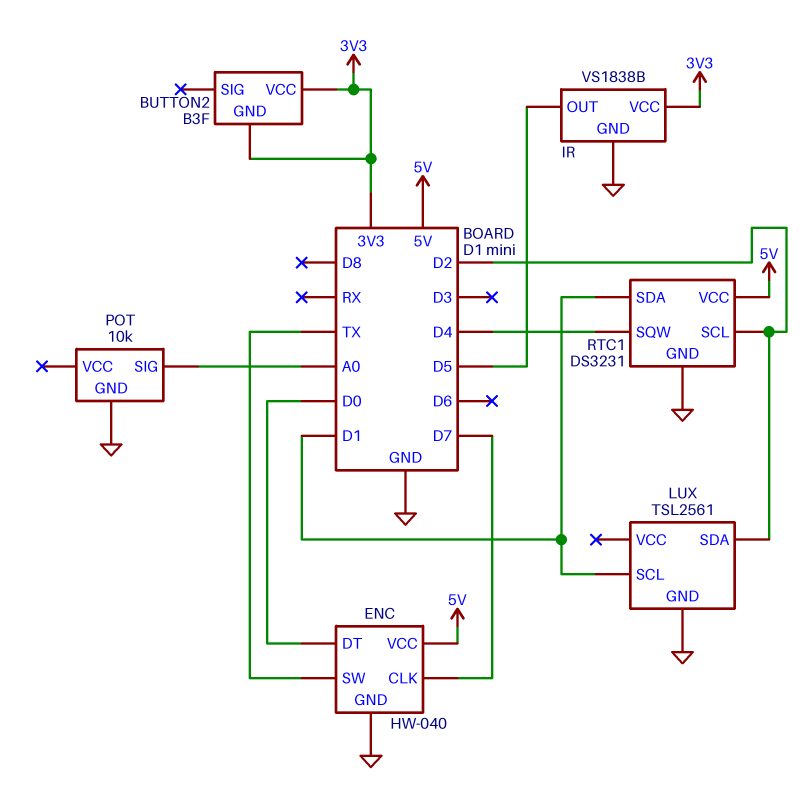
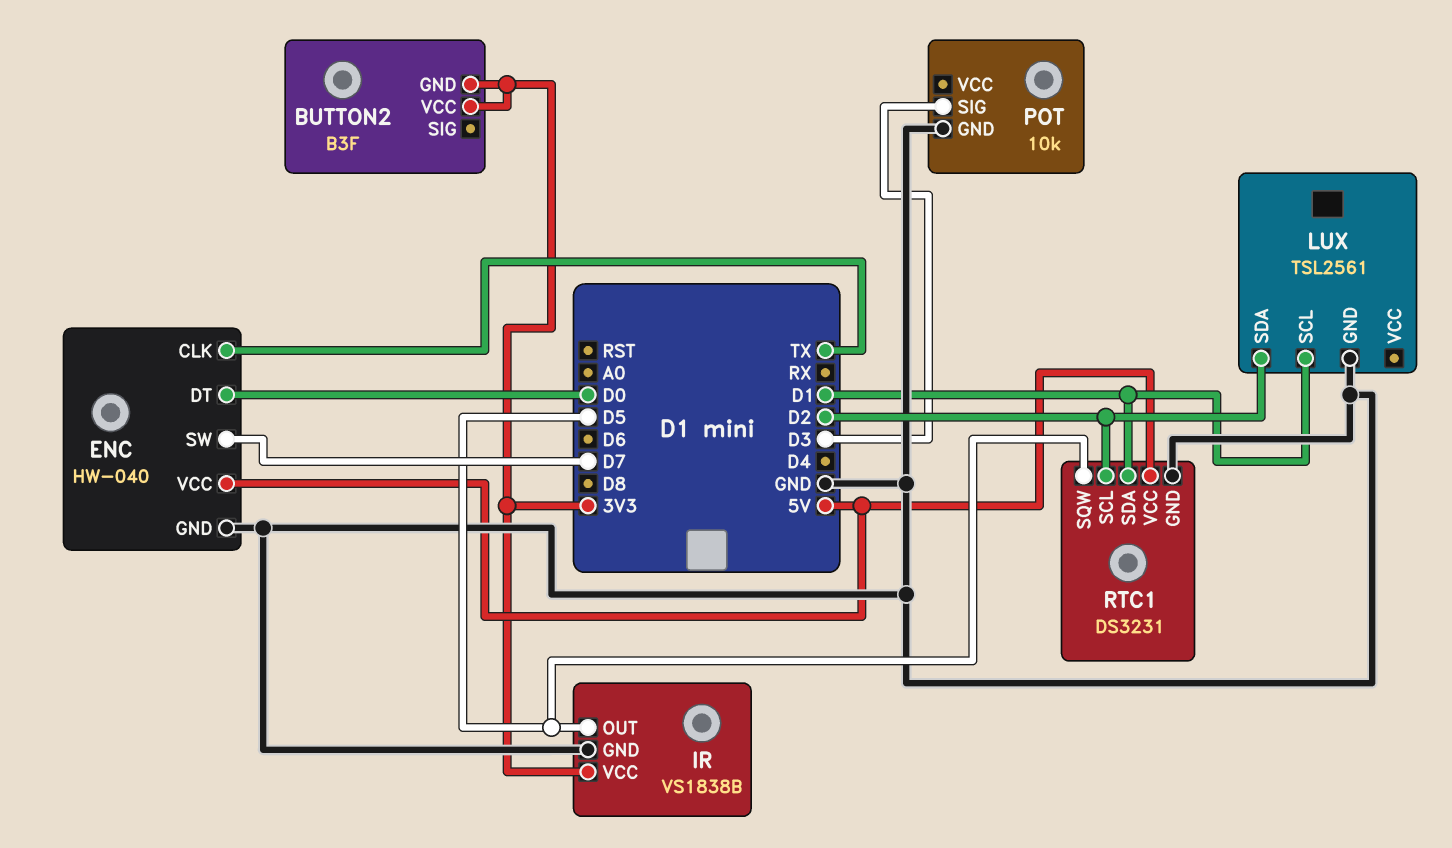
ENC pin CLK: D7 -> TX
ENC pin SW: TX -> D7
POT pin SIG: A0 -> D3
RTC1 pin SQW: D4 -> D5

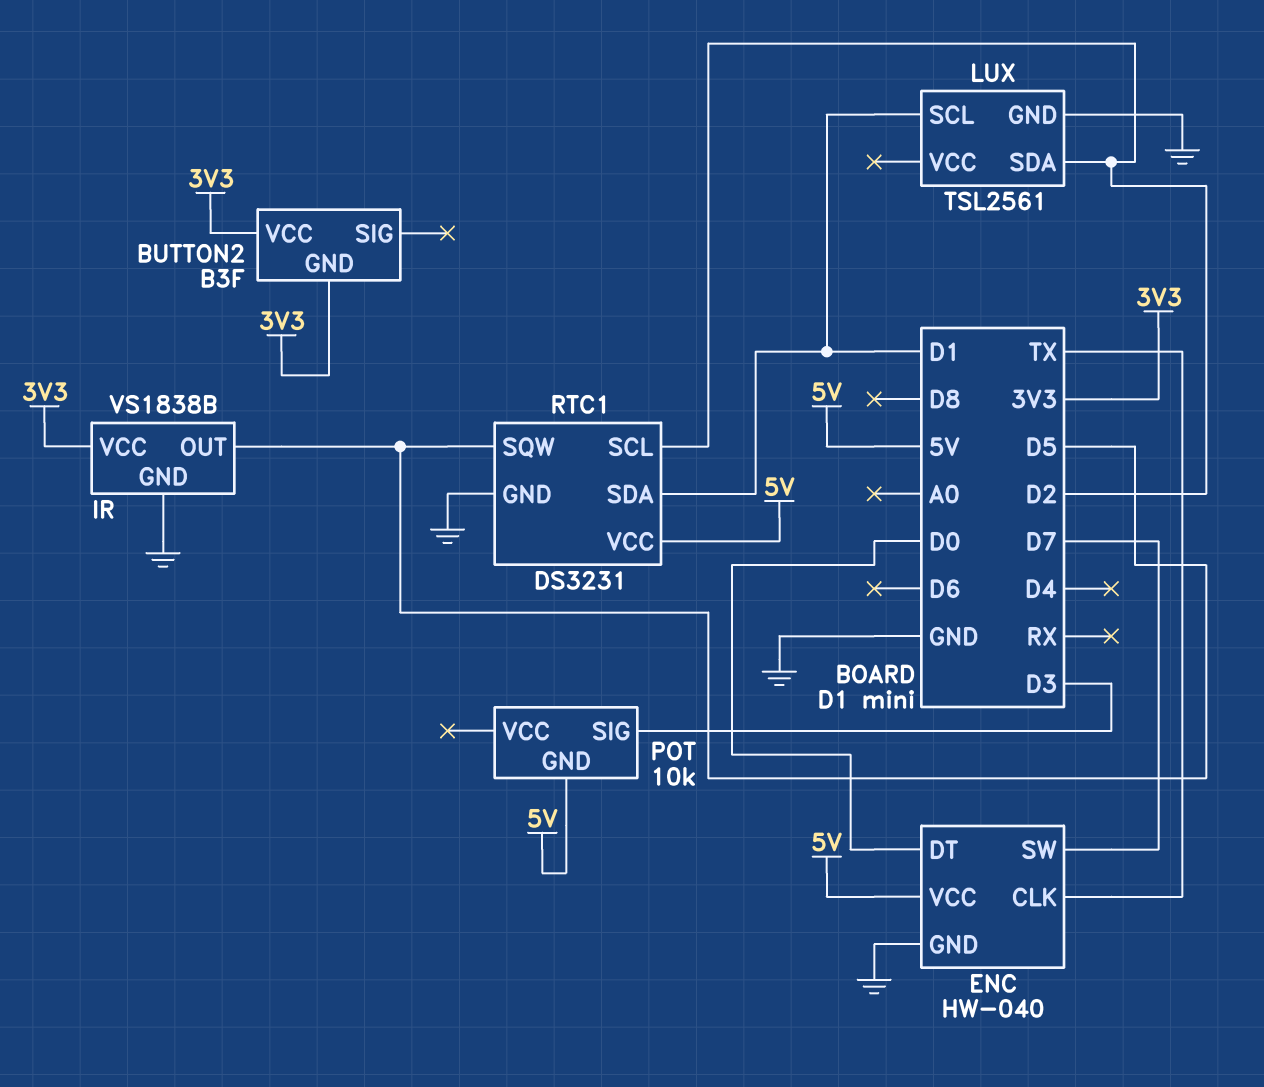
POT pin GND: GND -> 5V

